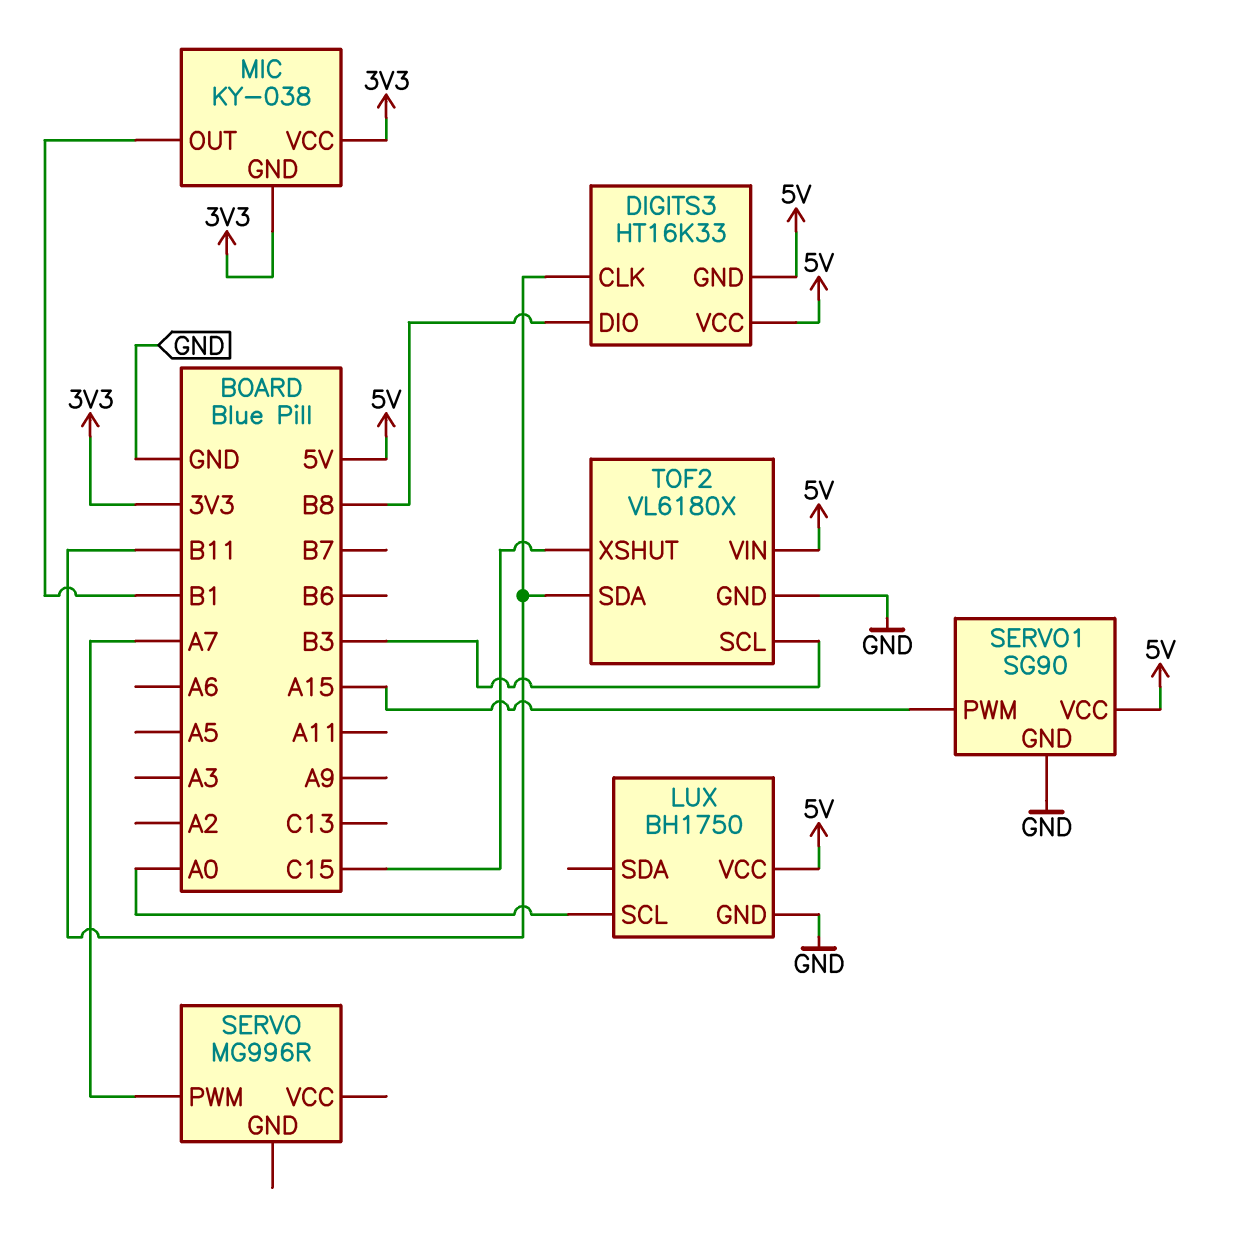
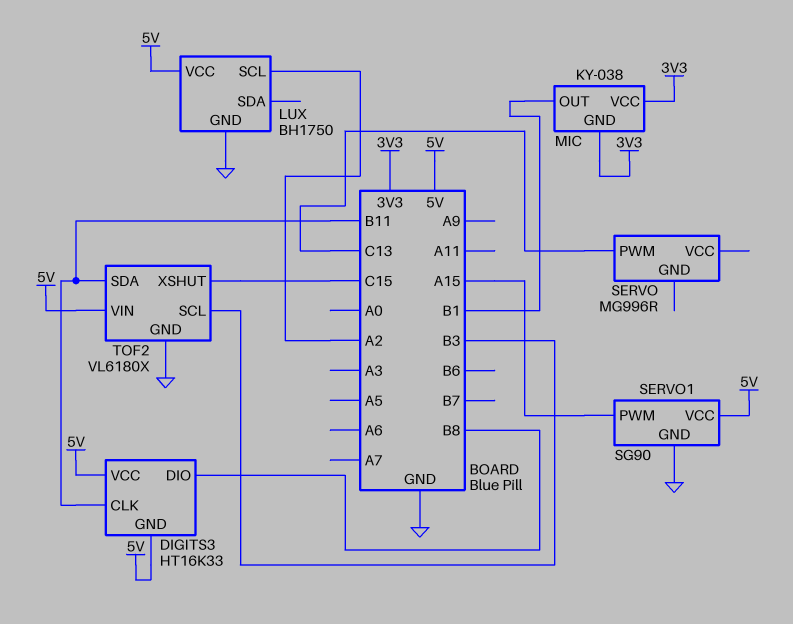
LUX pin SCL: A0 -> A2
SERVO pin PWM: A7 -> C13

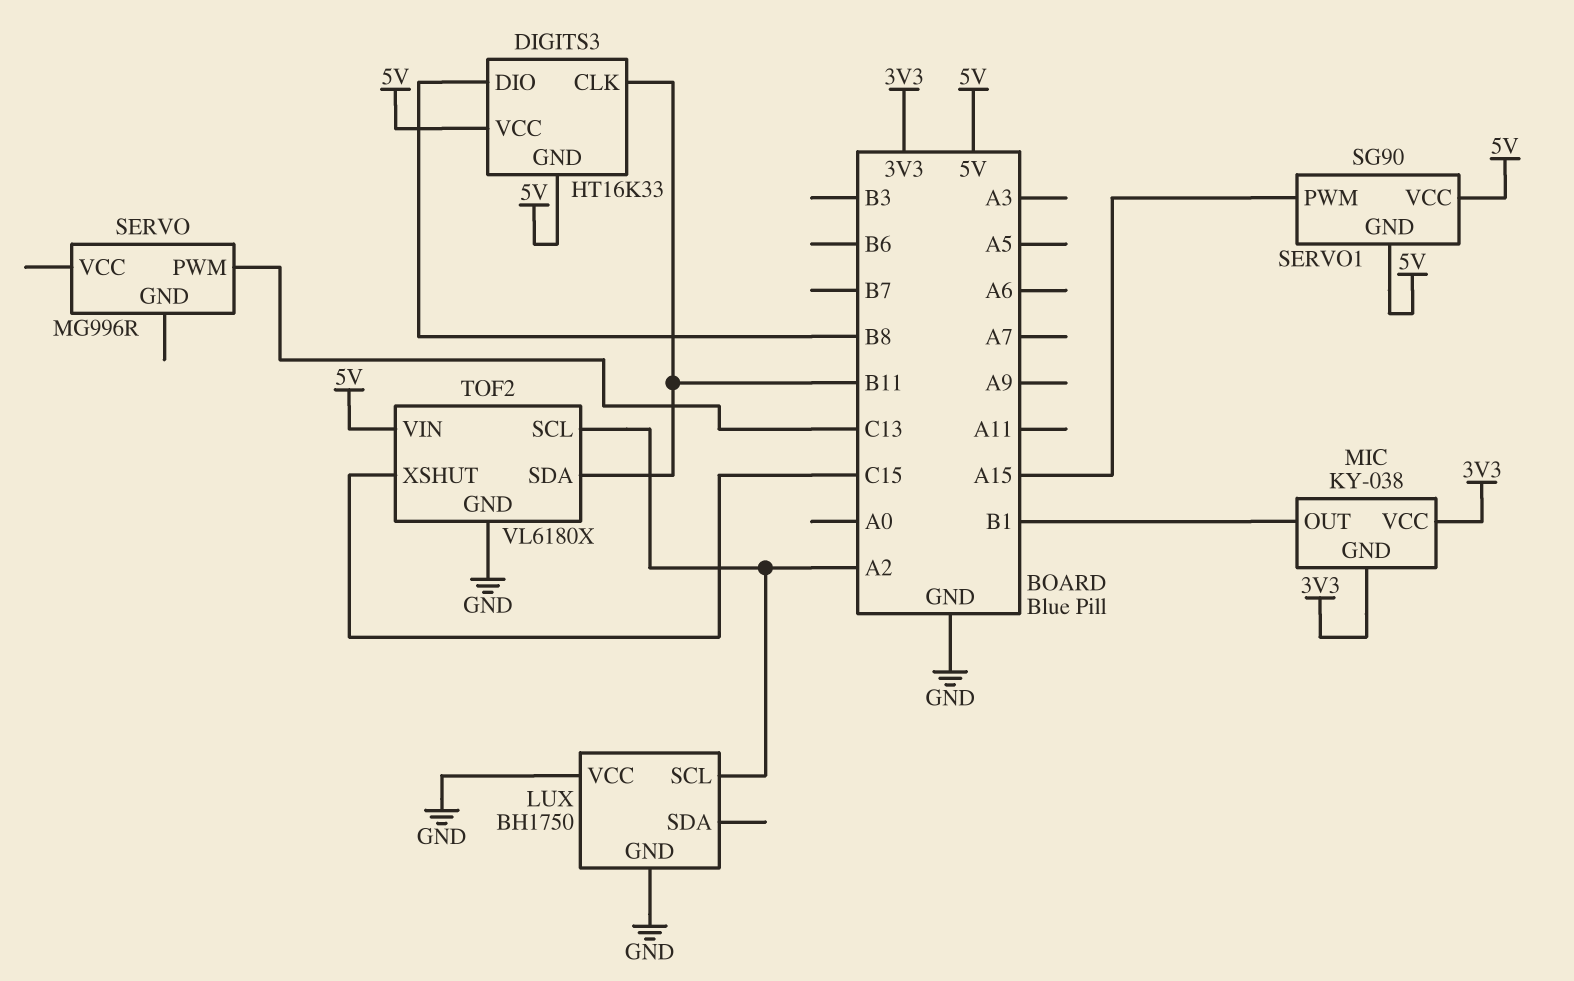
LUX pin VCC: 5V -> GND
SERVO1 pin GND: GND -> 5V
TOF2 pin SCL: B3 -> A2

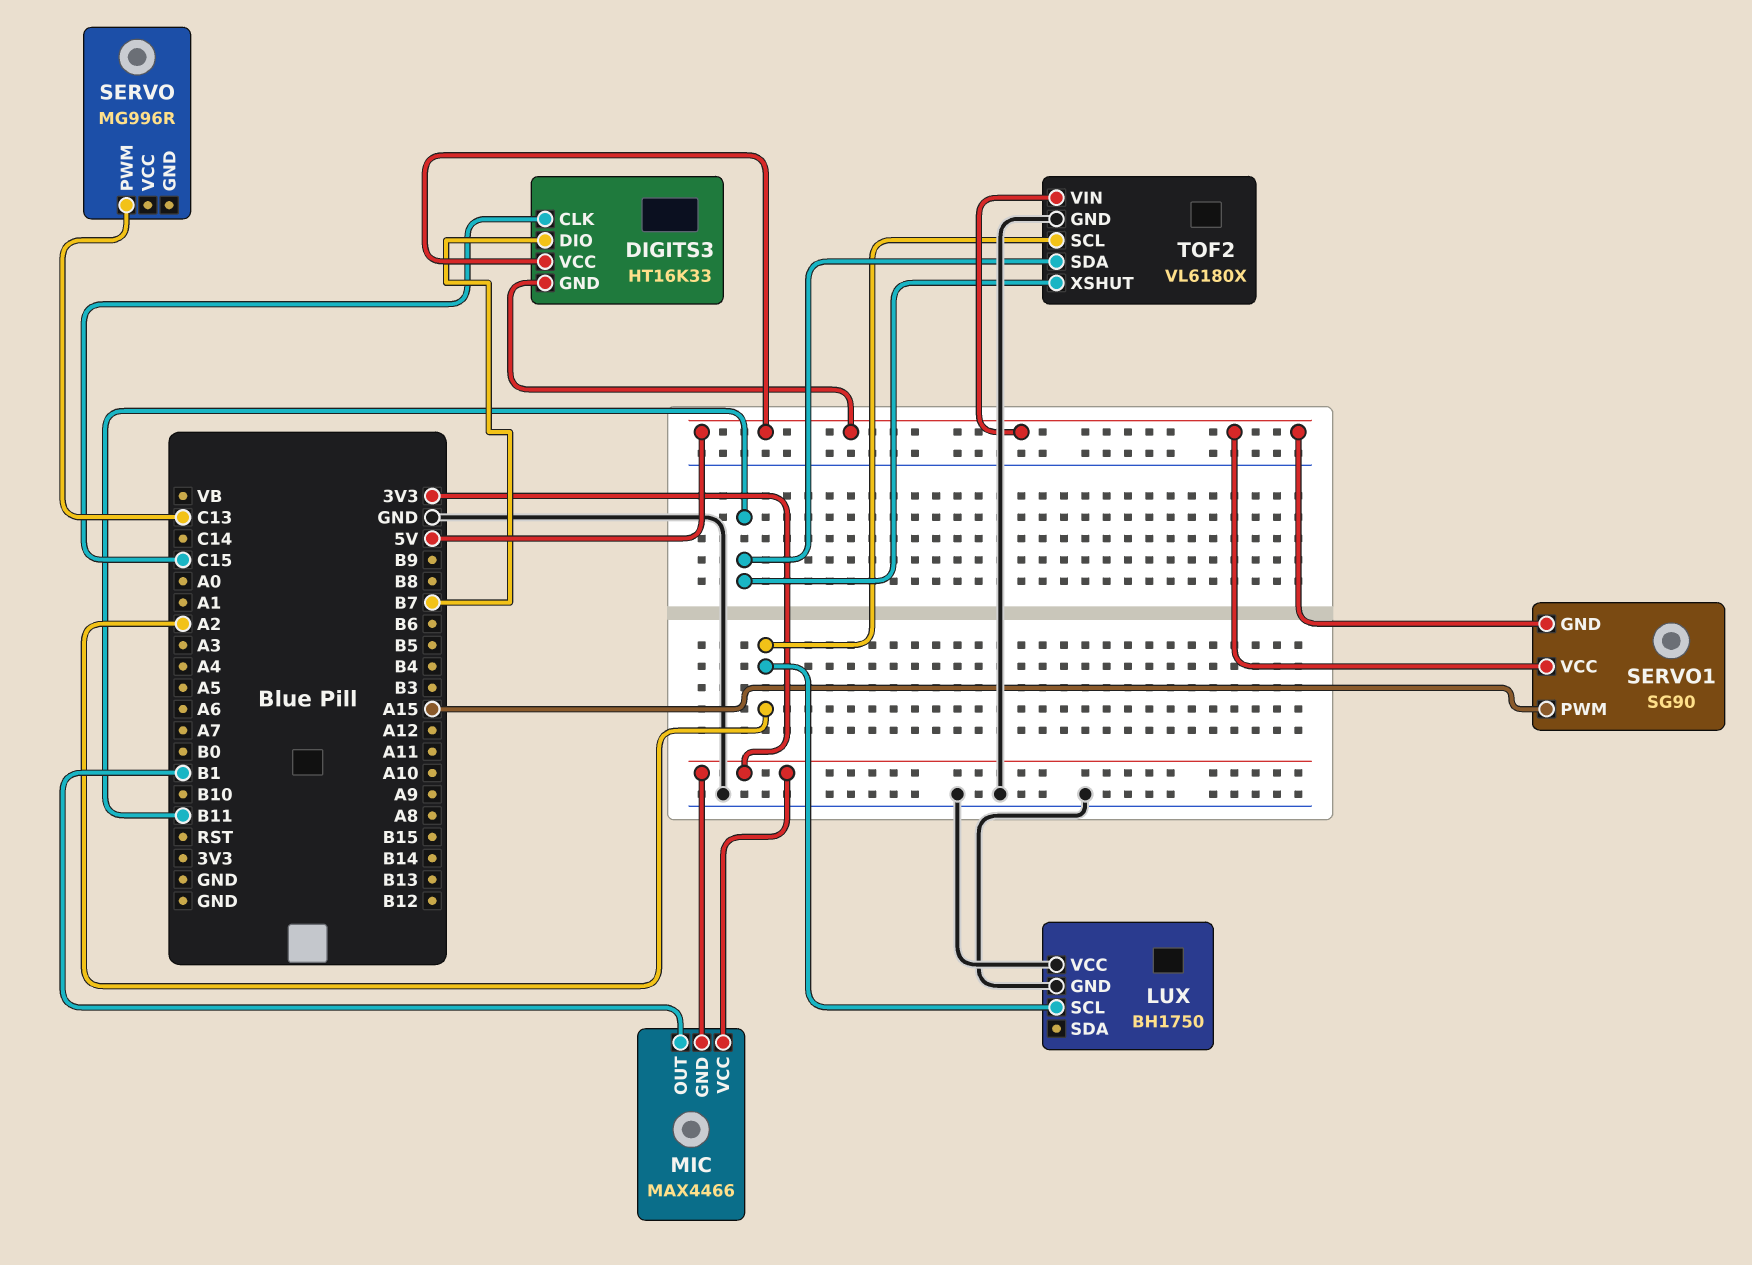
DIGITS3 pin CLK: B11 -> C15
DIGITS3 pin DIO: B8 -> B7
MIC: KY-038 -> MAX4466
TOF2 pin XSHUT: C15 -> B11

